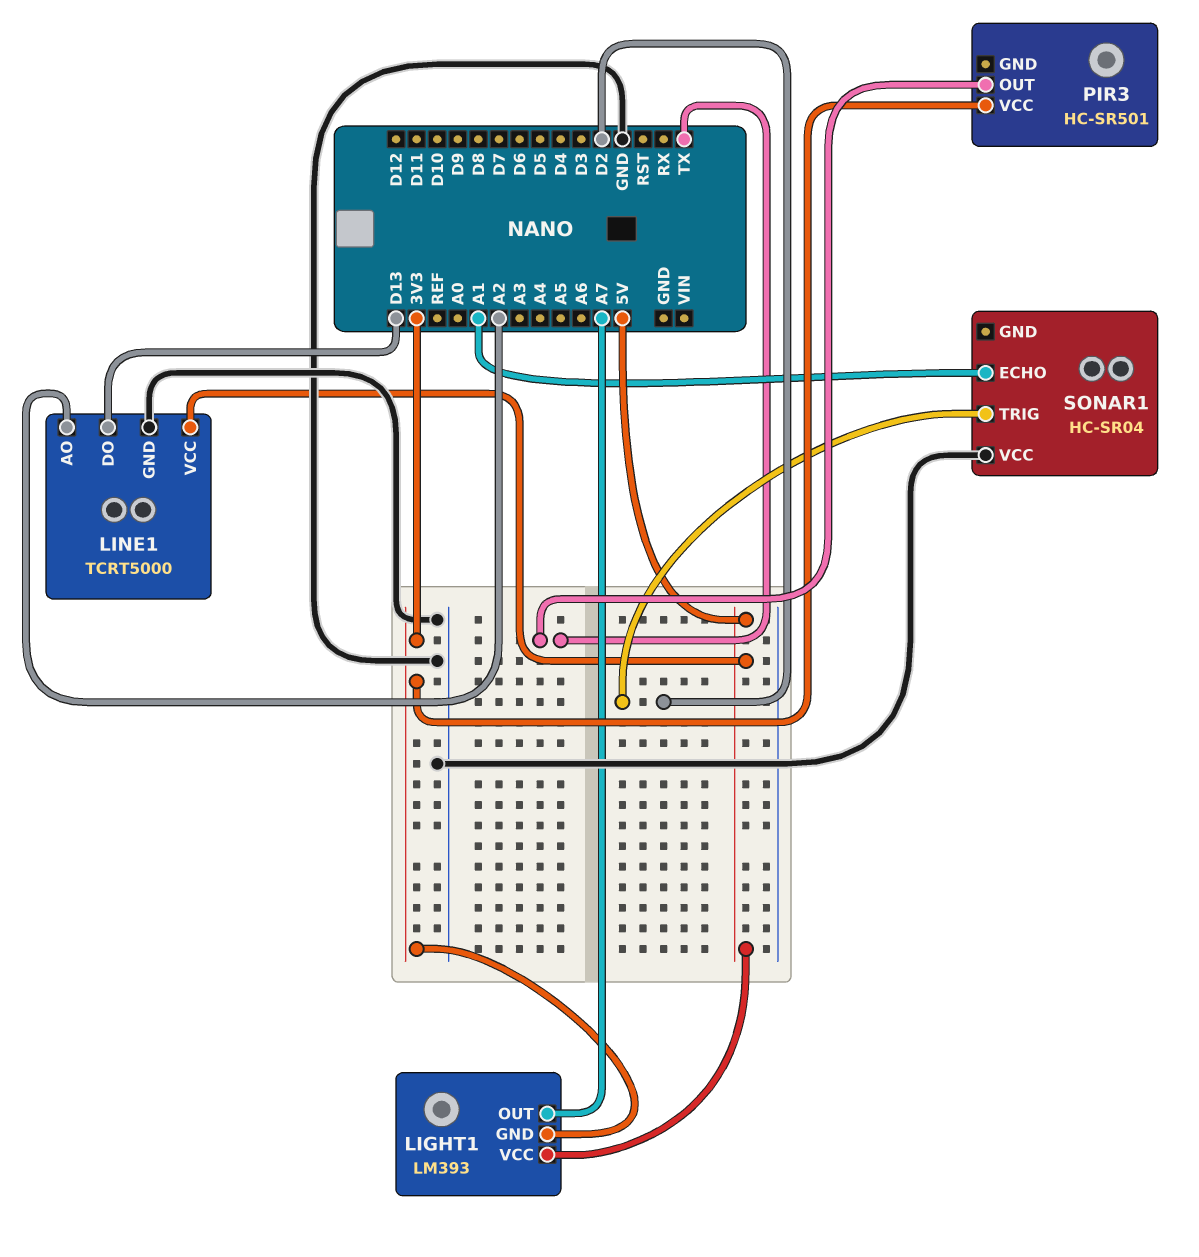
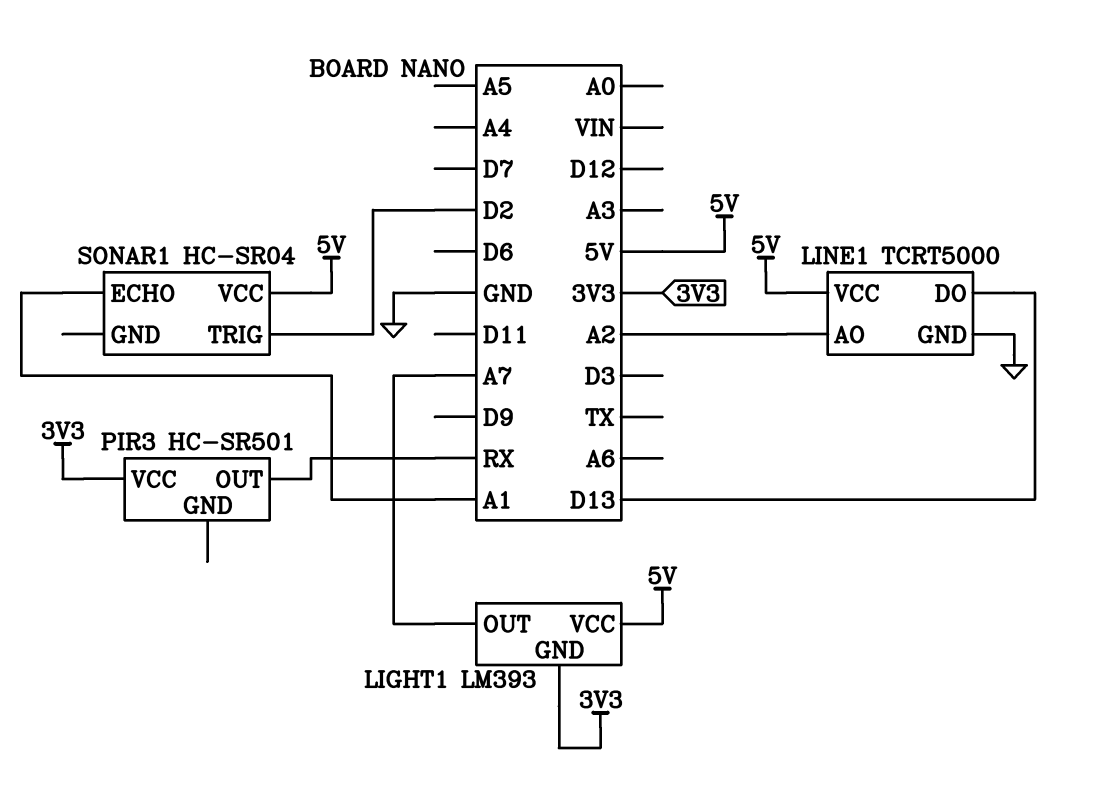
PIR3 pin OUT: TX -> RX
SONAR1 pin VCC: GND -> 5V

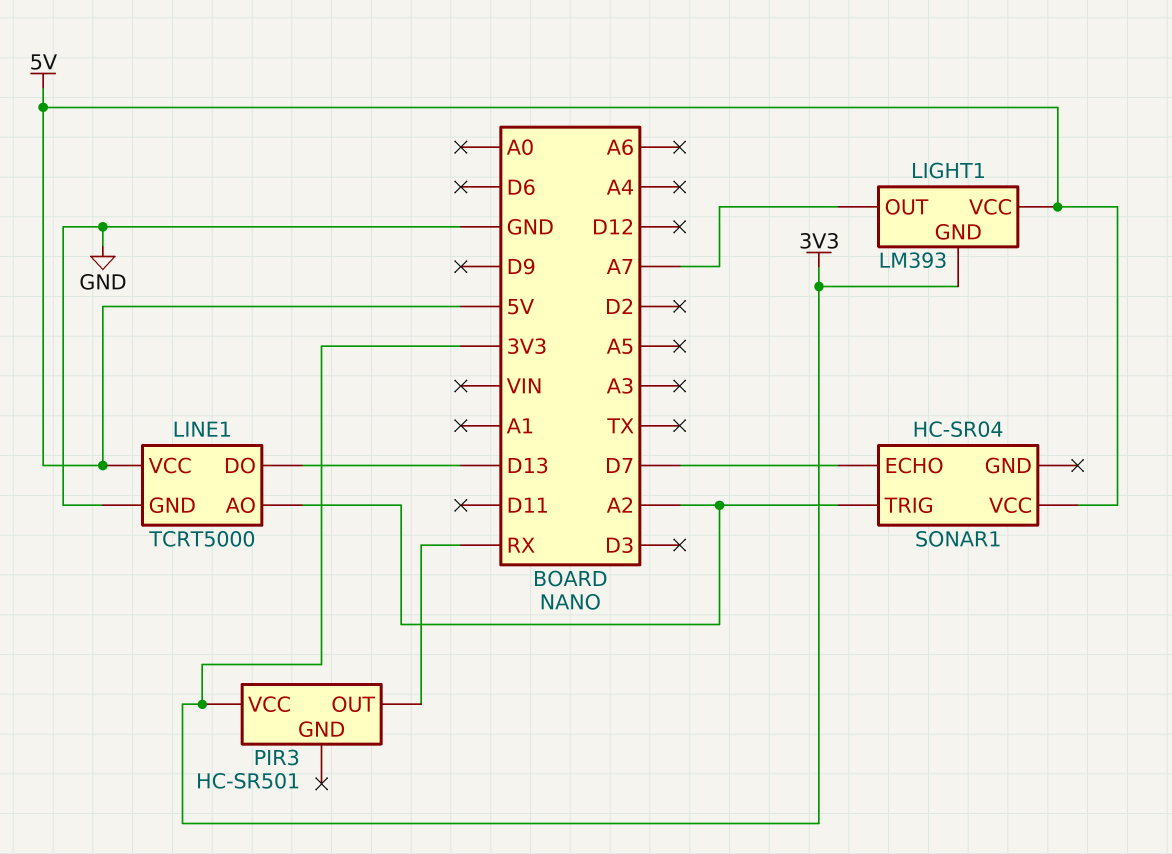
SONAR1 pin ECHO: A1 -> D7
SONAR1 pin TRIG: D2 -> A2

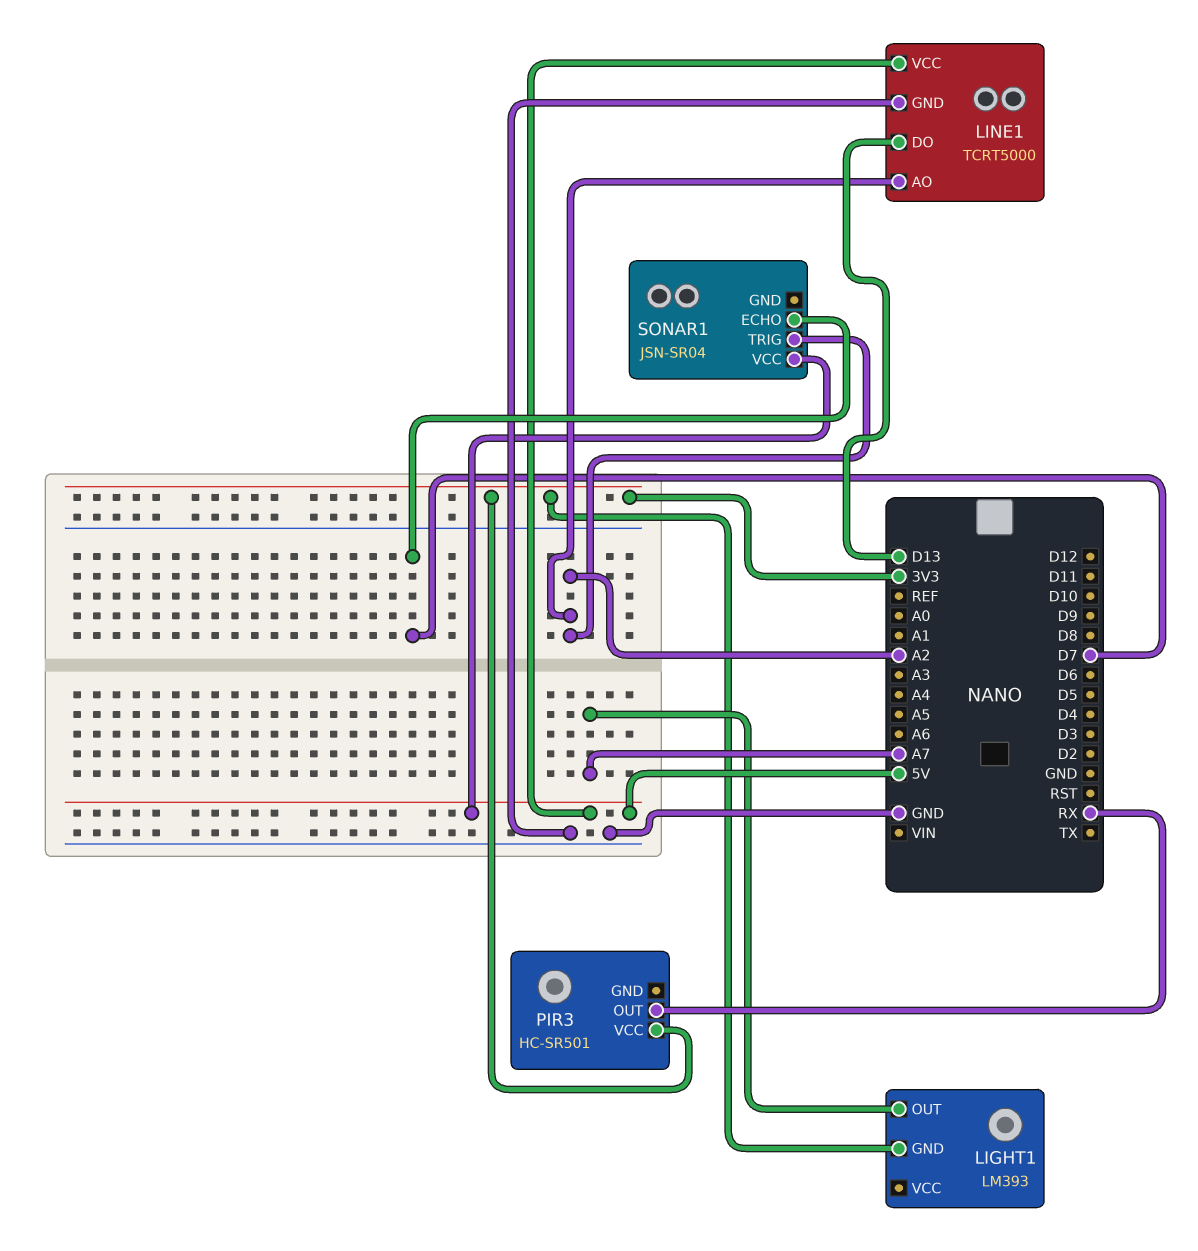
LIGHT1 pin VCC: 5V -> none
SONAR1: HC-SR04 -> JSN-SR04

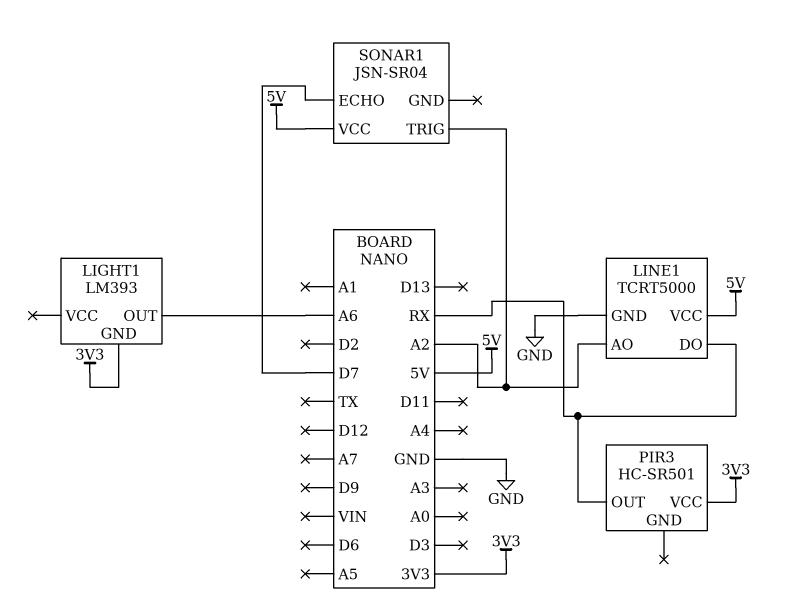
LIGHT1 pin OUT: A7 -> A6
LINE1 pin DO: D13 -> RX

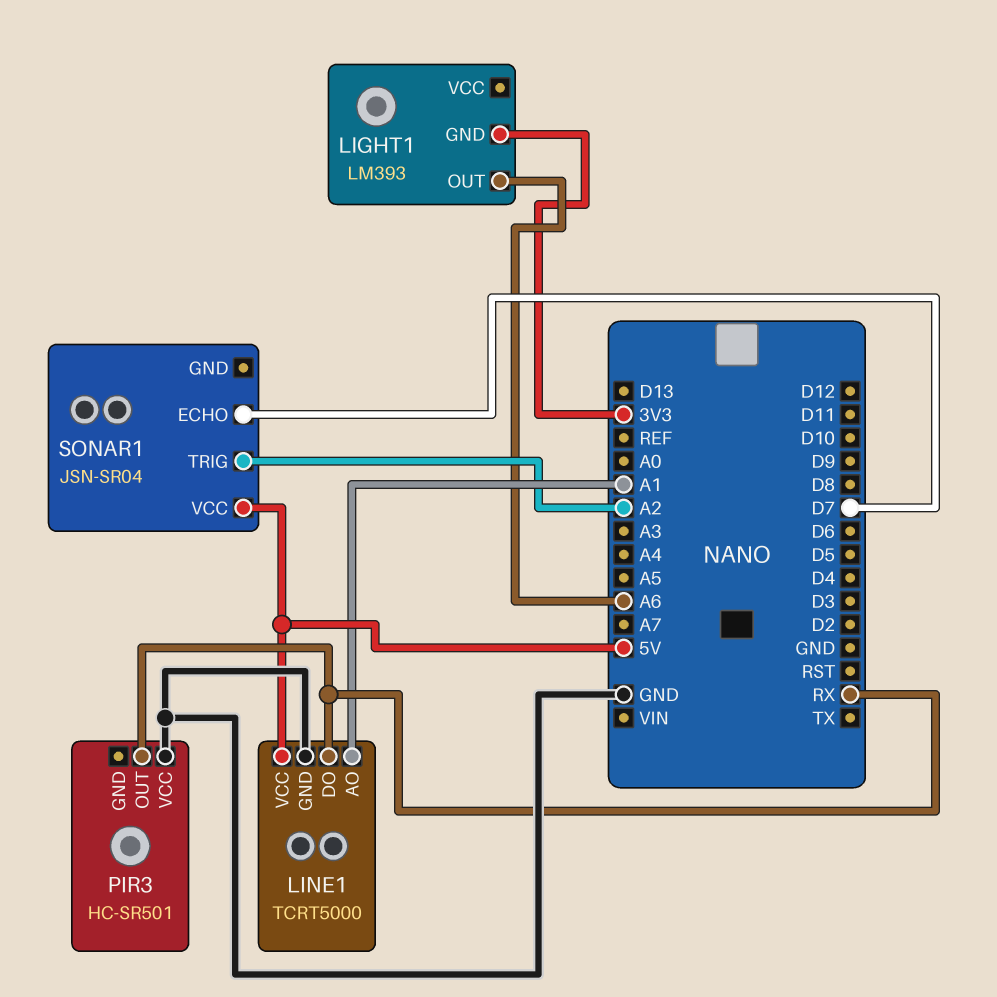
LINE1 pin AO: A2 -> A1
PIR3 pin VCC: 3V3 -> GND

